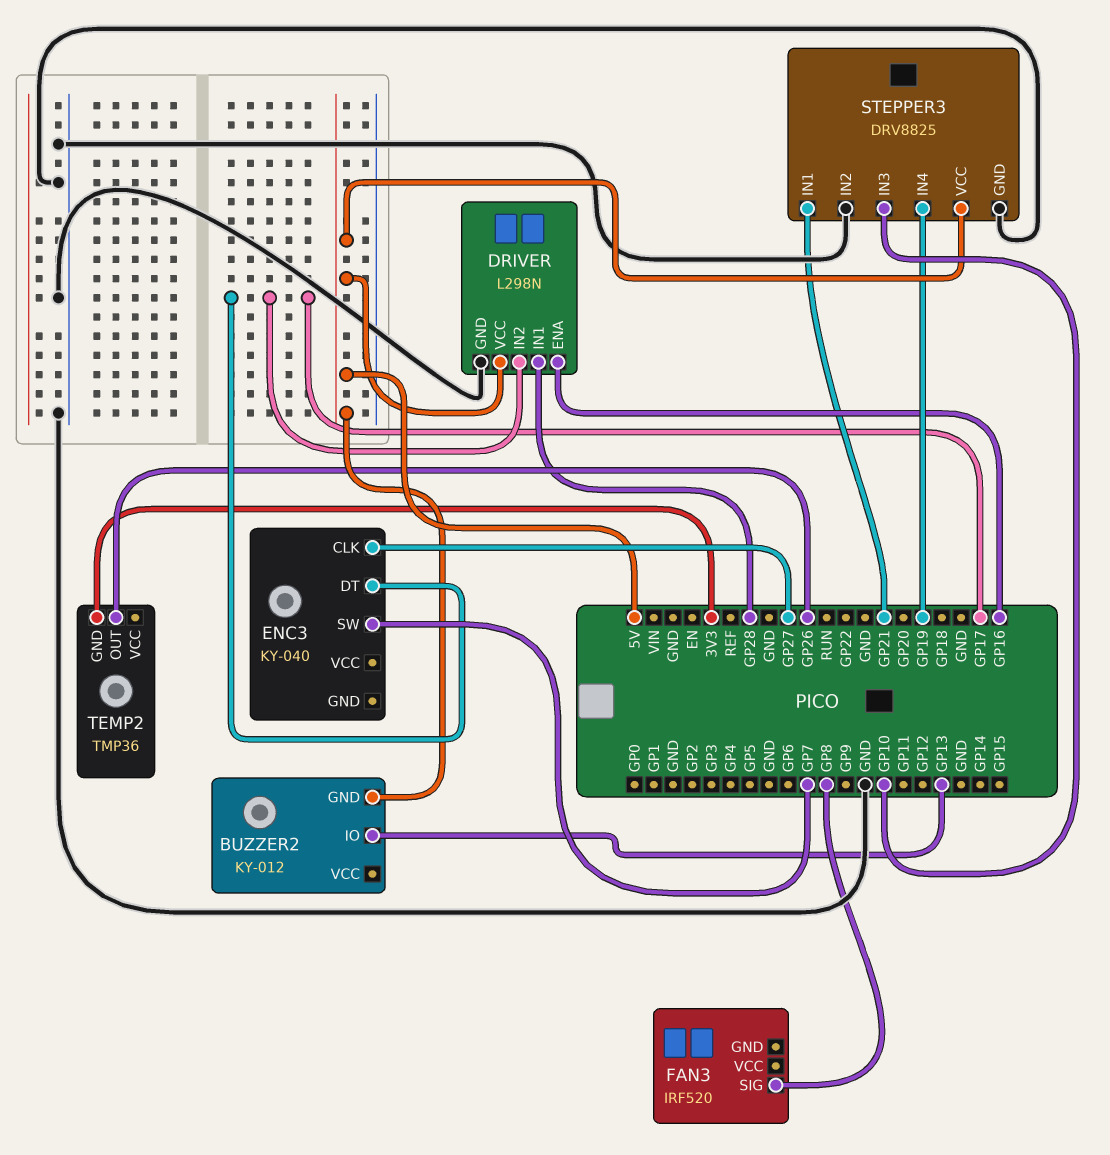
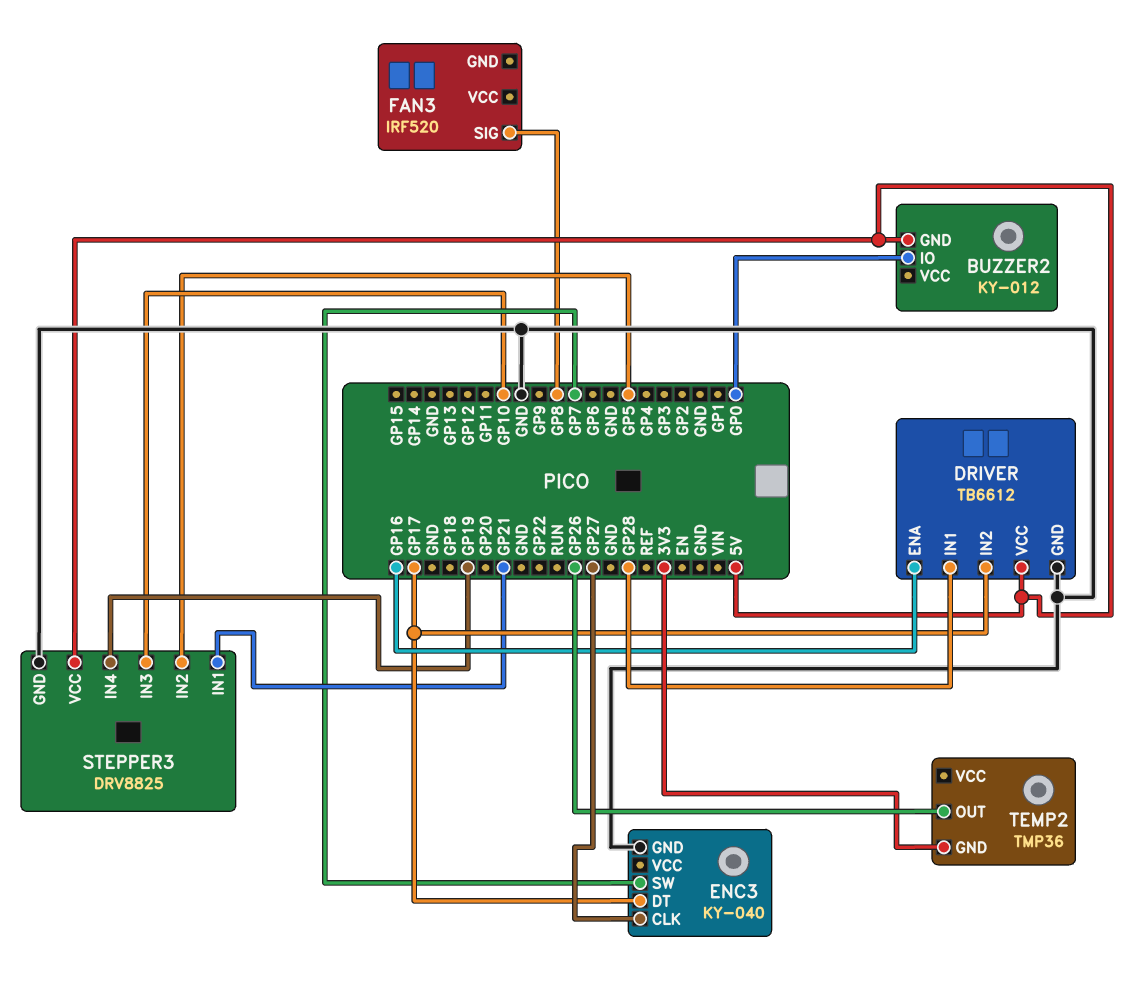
BUZZER2 pin IO: GP13 -> GP0
DRIVER: L298N -> TB6612
ENC3 pin GND: none -> GND
STEPPER3 pin IN2: GND -> GP5

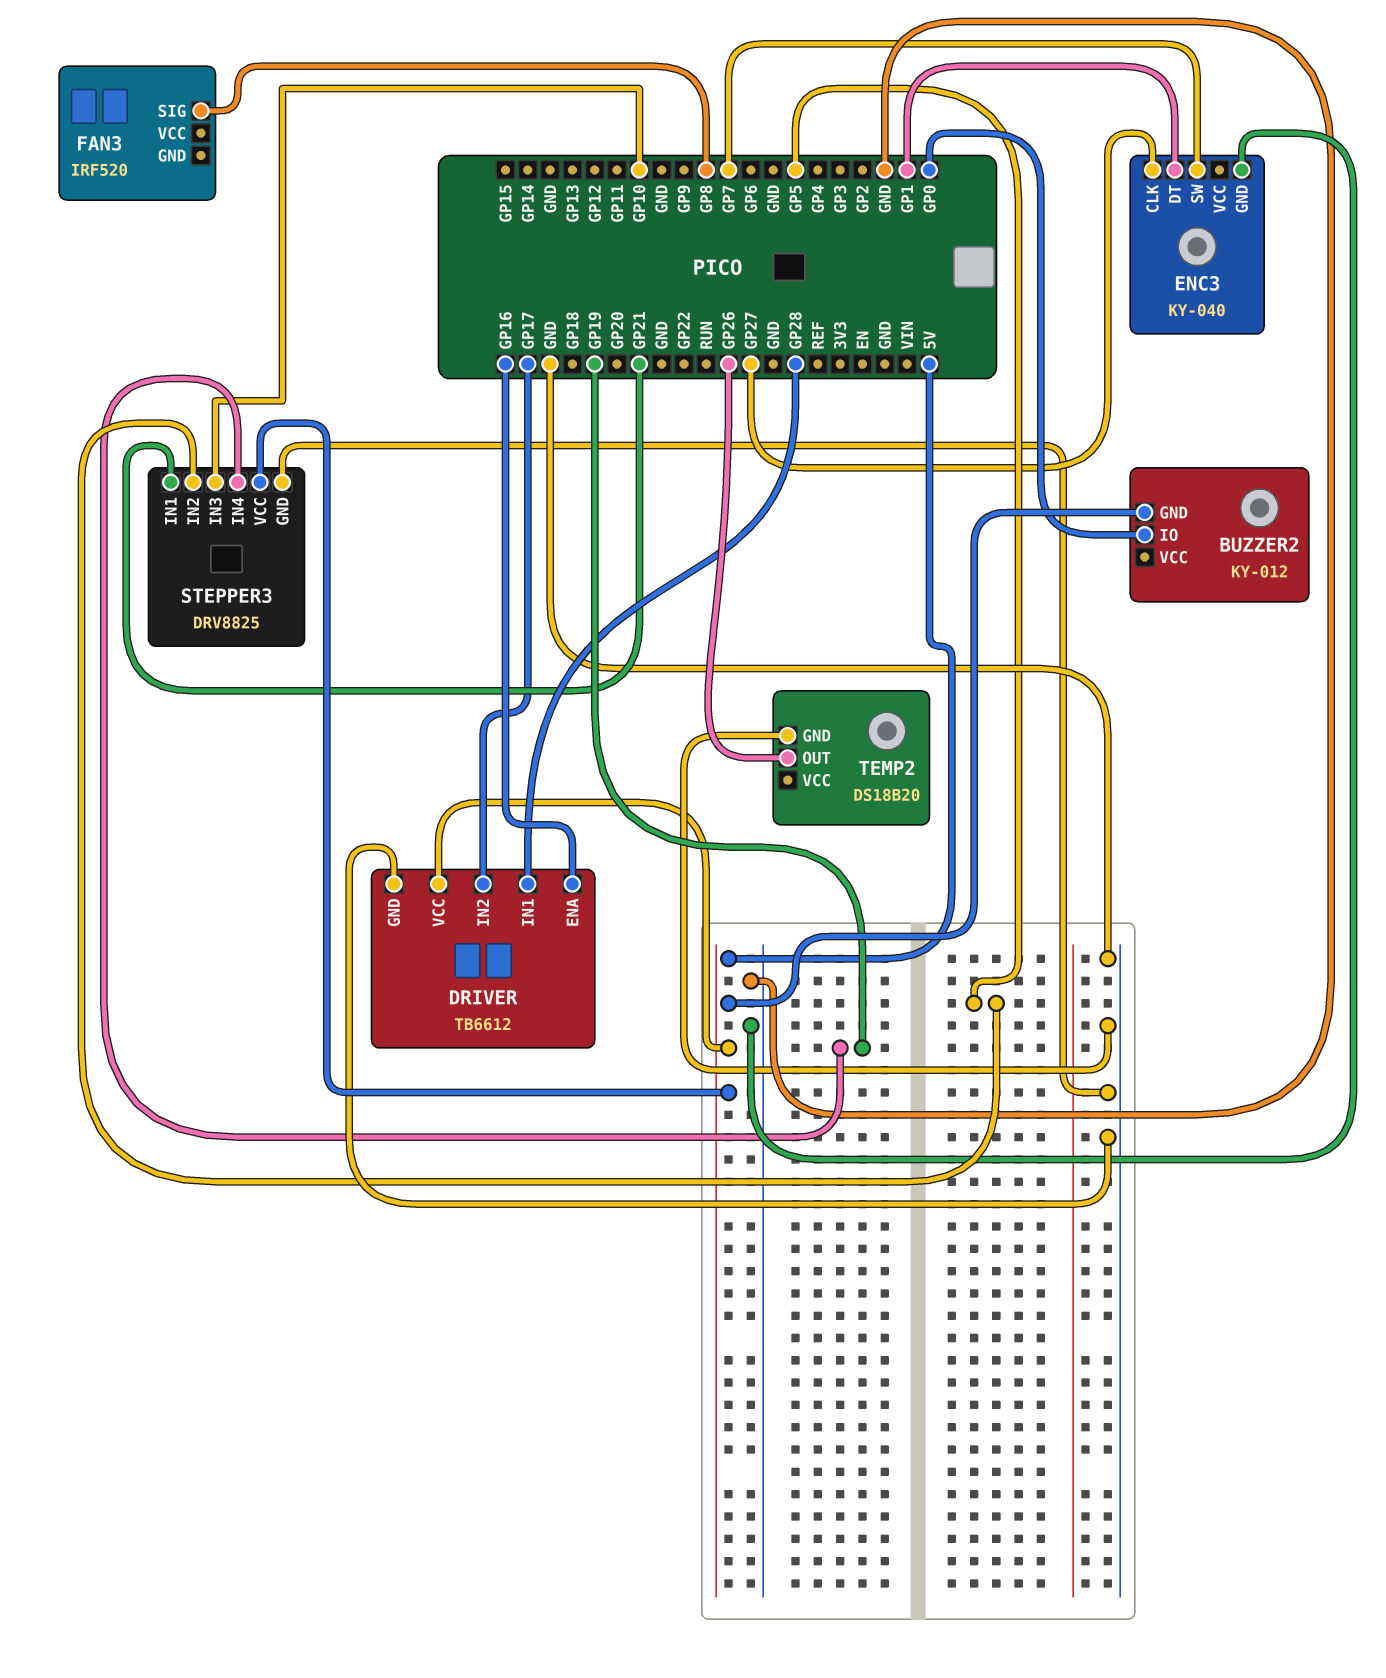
ENC3 pin DT: GP17 -> GP1
TEMP2: TMP36 -> DS18B20
TEMP2 pin GND: 3V3 -> GND

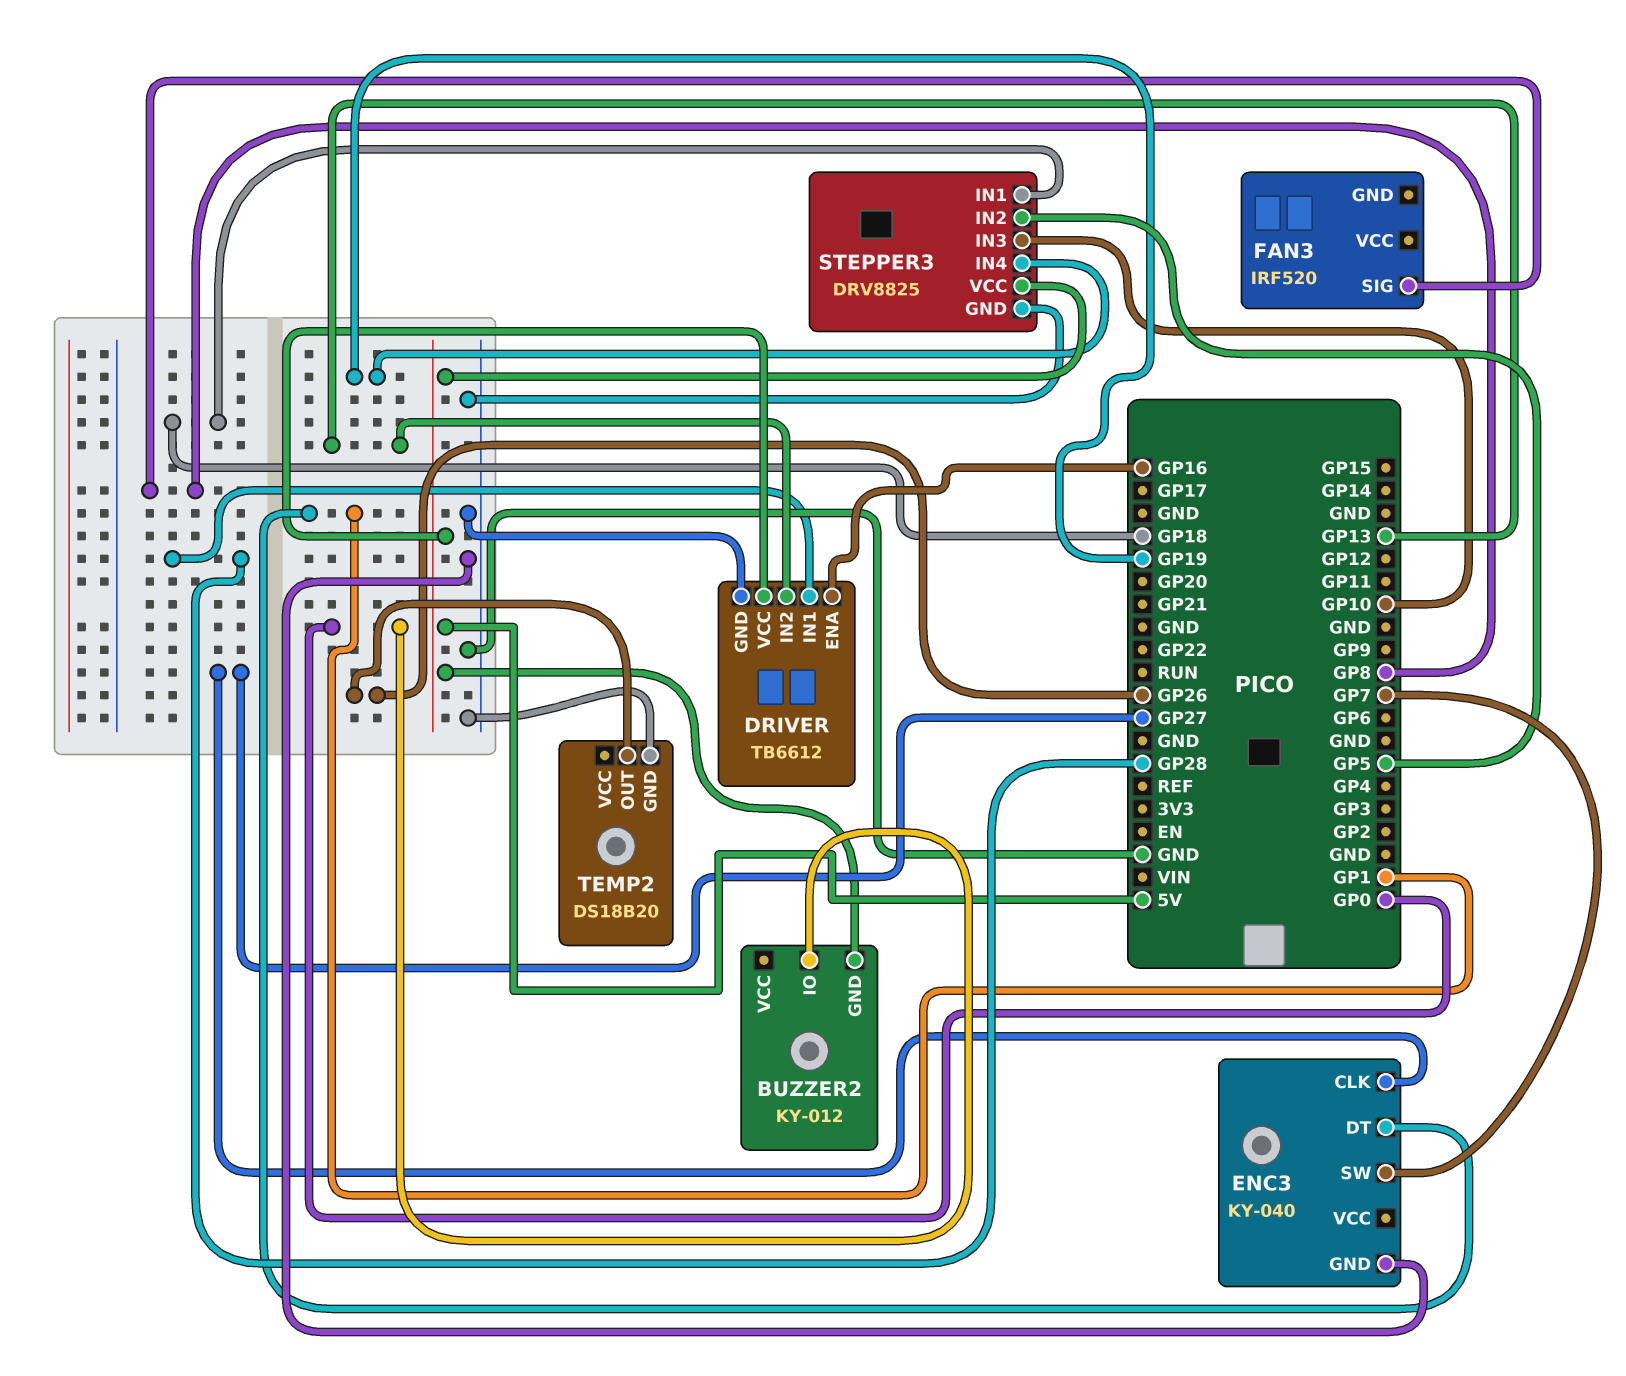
DRIVER pin IN2: GP17 -> GP13
STEPPER3 pin IN1: GP21 -> GP18

